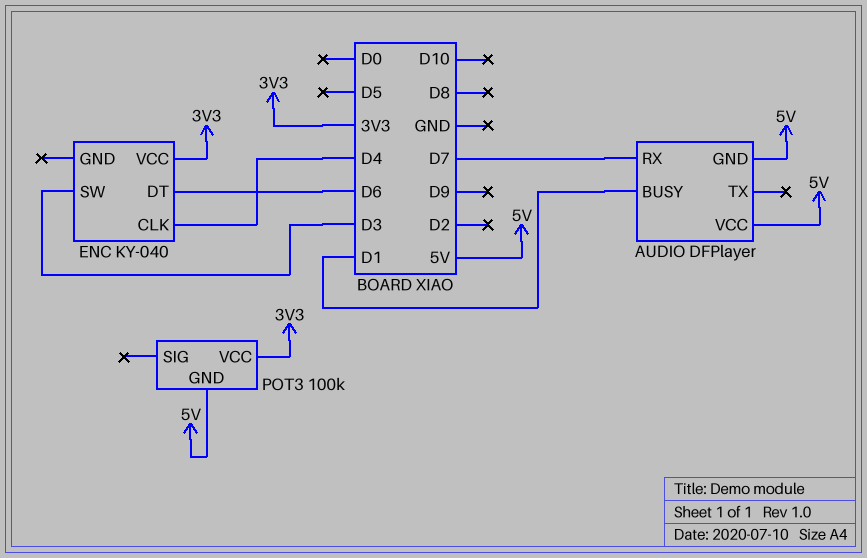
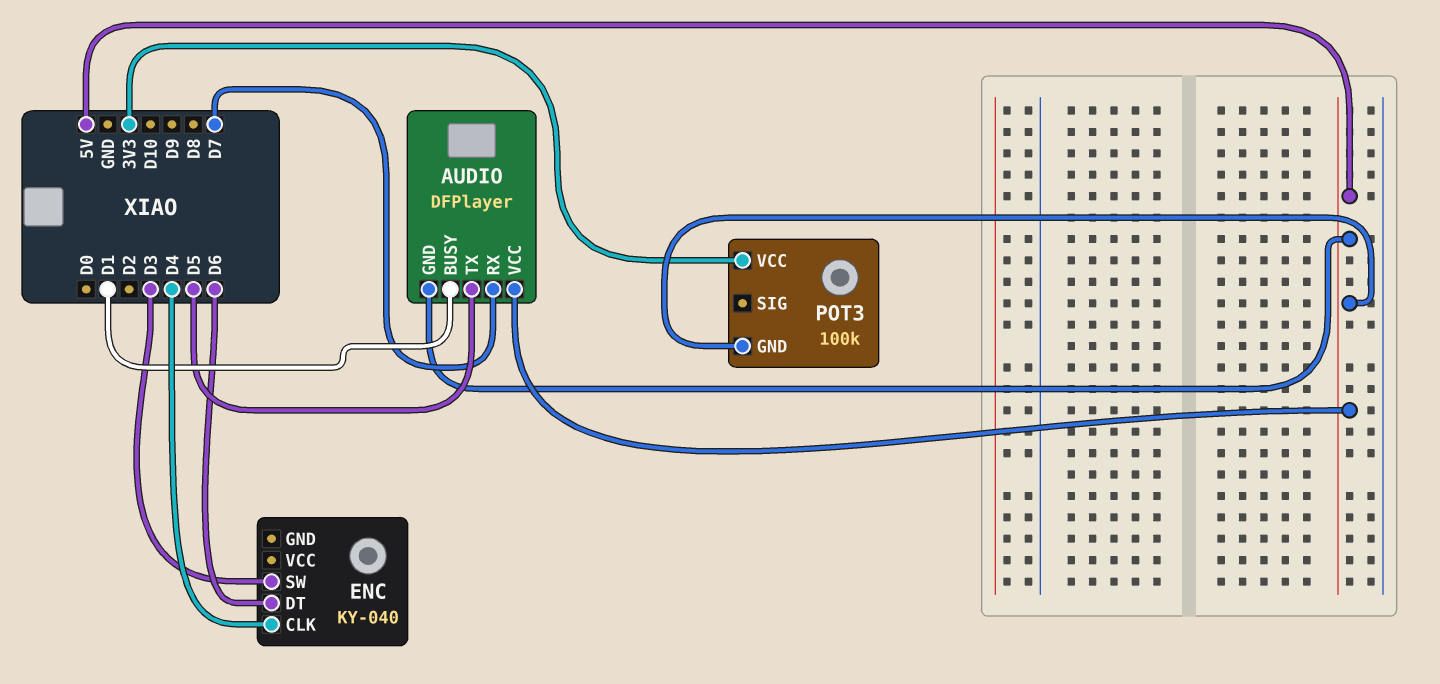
AUDIO pin TX: none -> D5
ENC pin VCC: 3V3 -> none

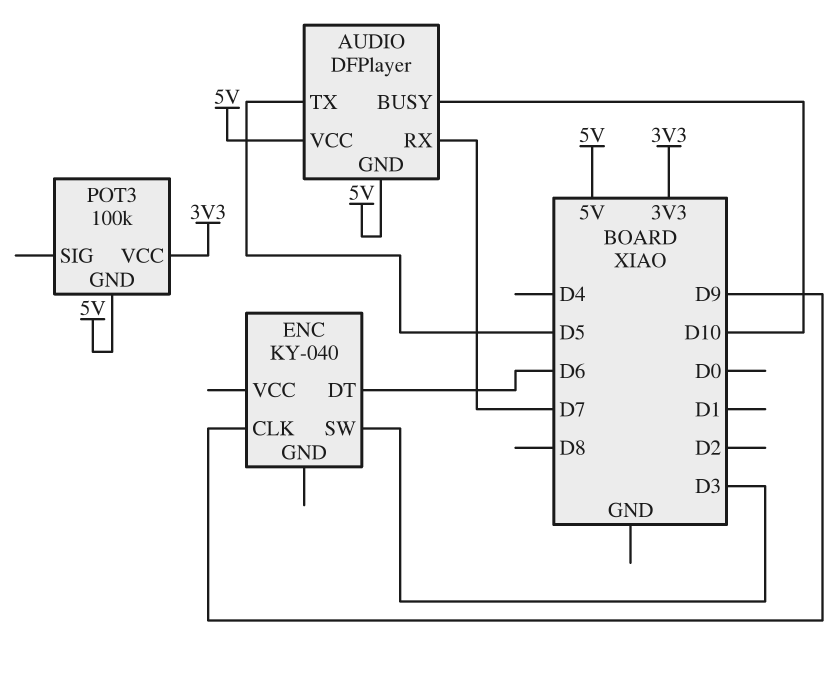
AUDIO pin BUSY: D1 -> D10
ENC pin CLK: D4 -> D9

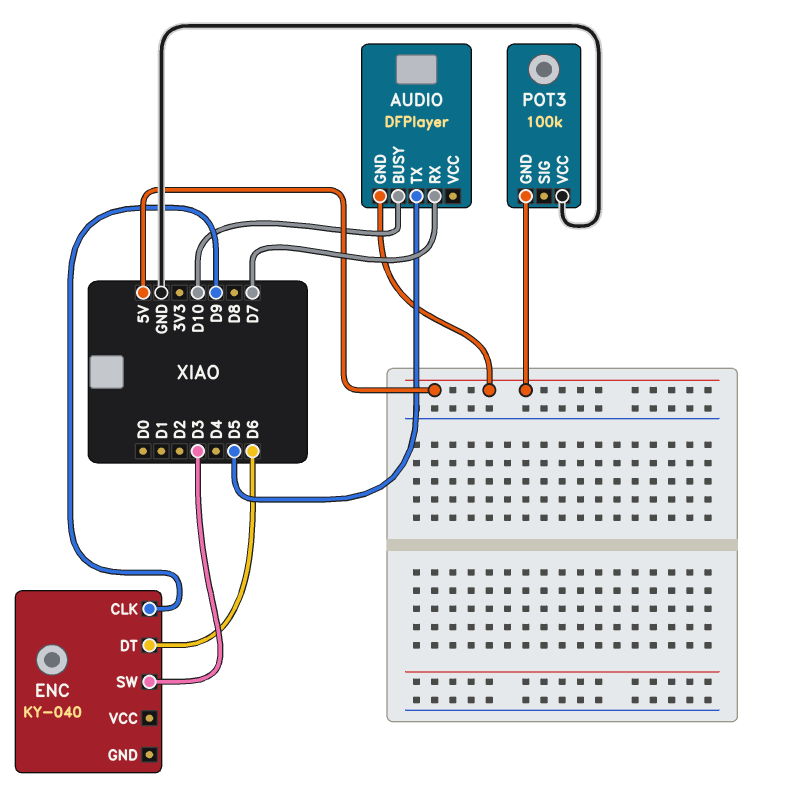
AUDIO pin VCC: 5V -> none
POT3 pin VCC: 3V3 -> GND

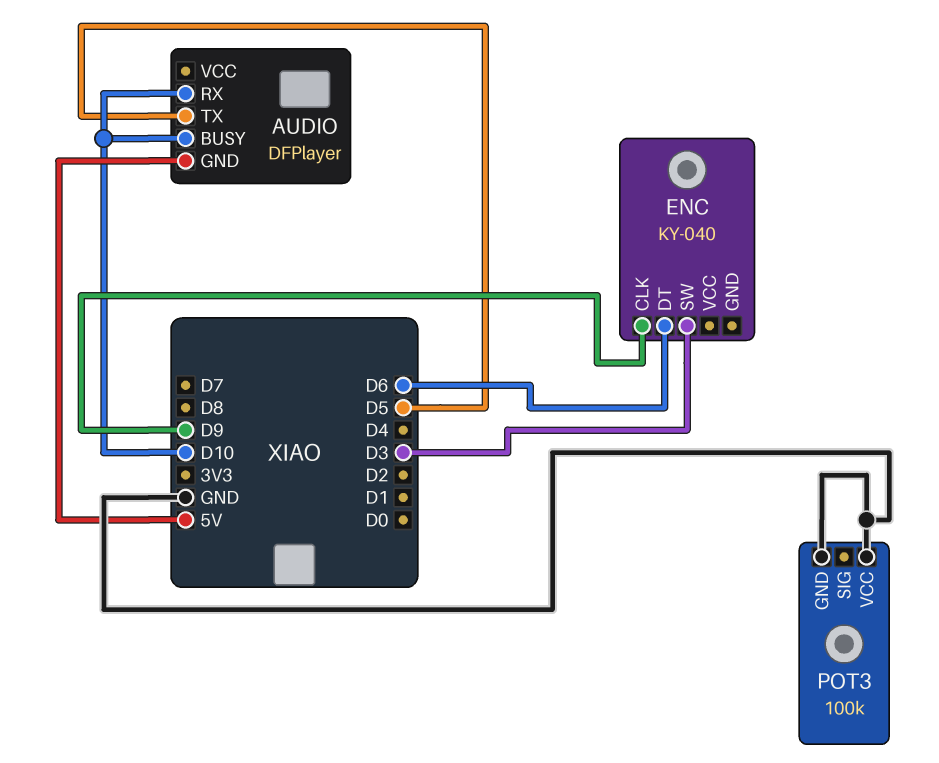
AUDIO pin RX: D7 -> D10
POT3 pin GND: 5V -> GND

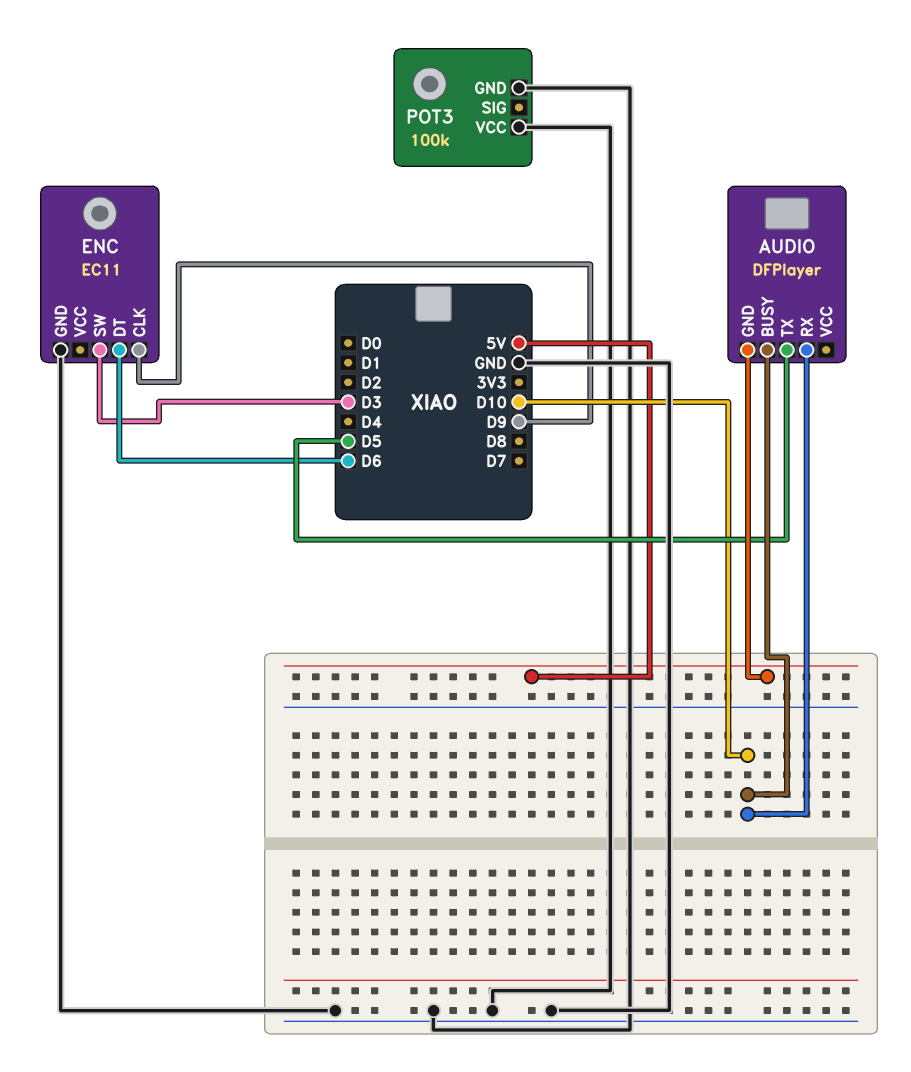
ENC: KY-040 -> EC11
ENC pin GND: none -> GND

